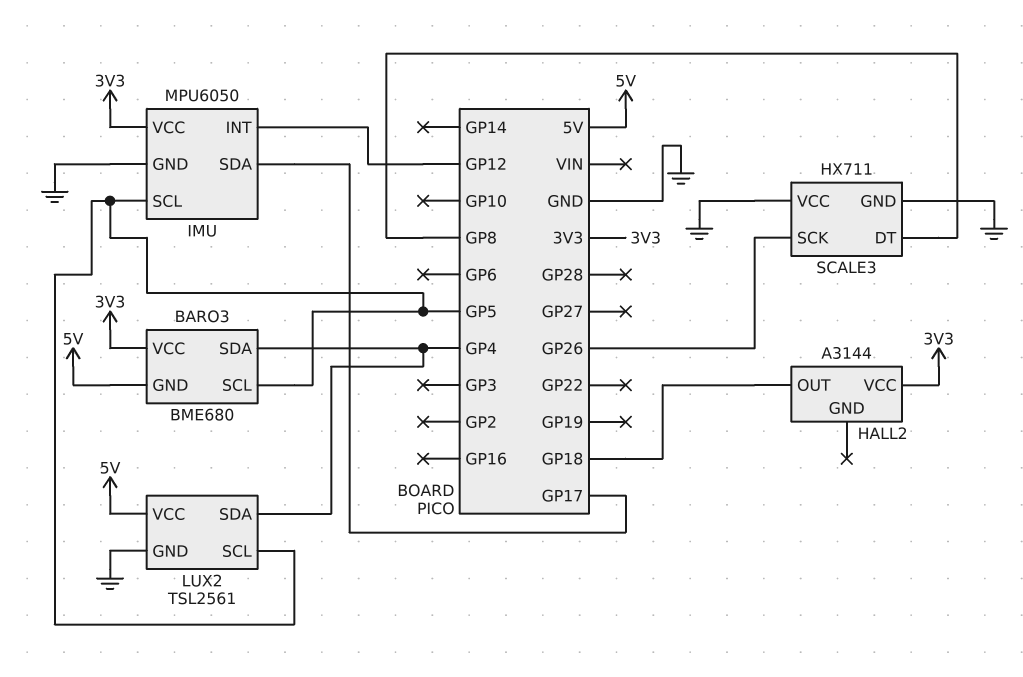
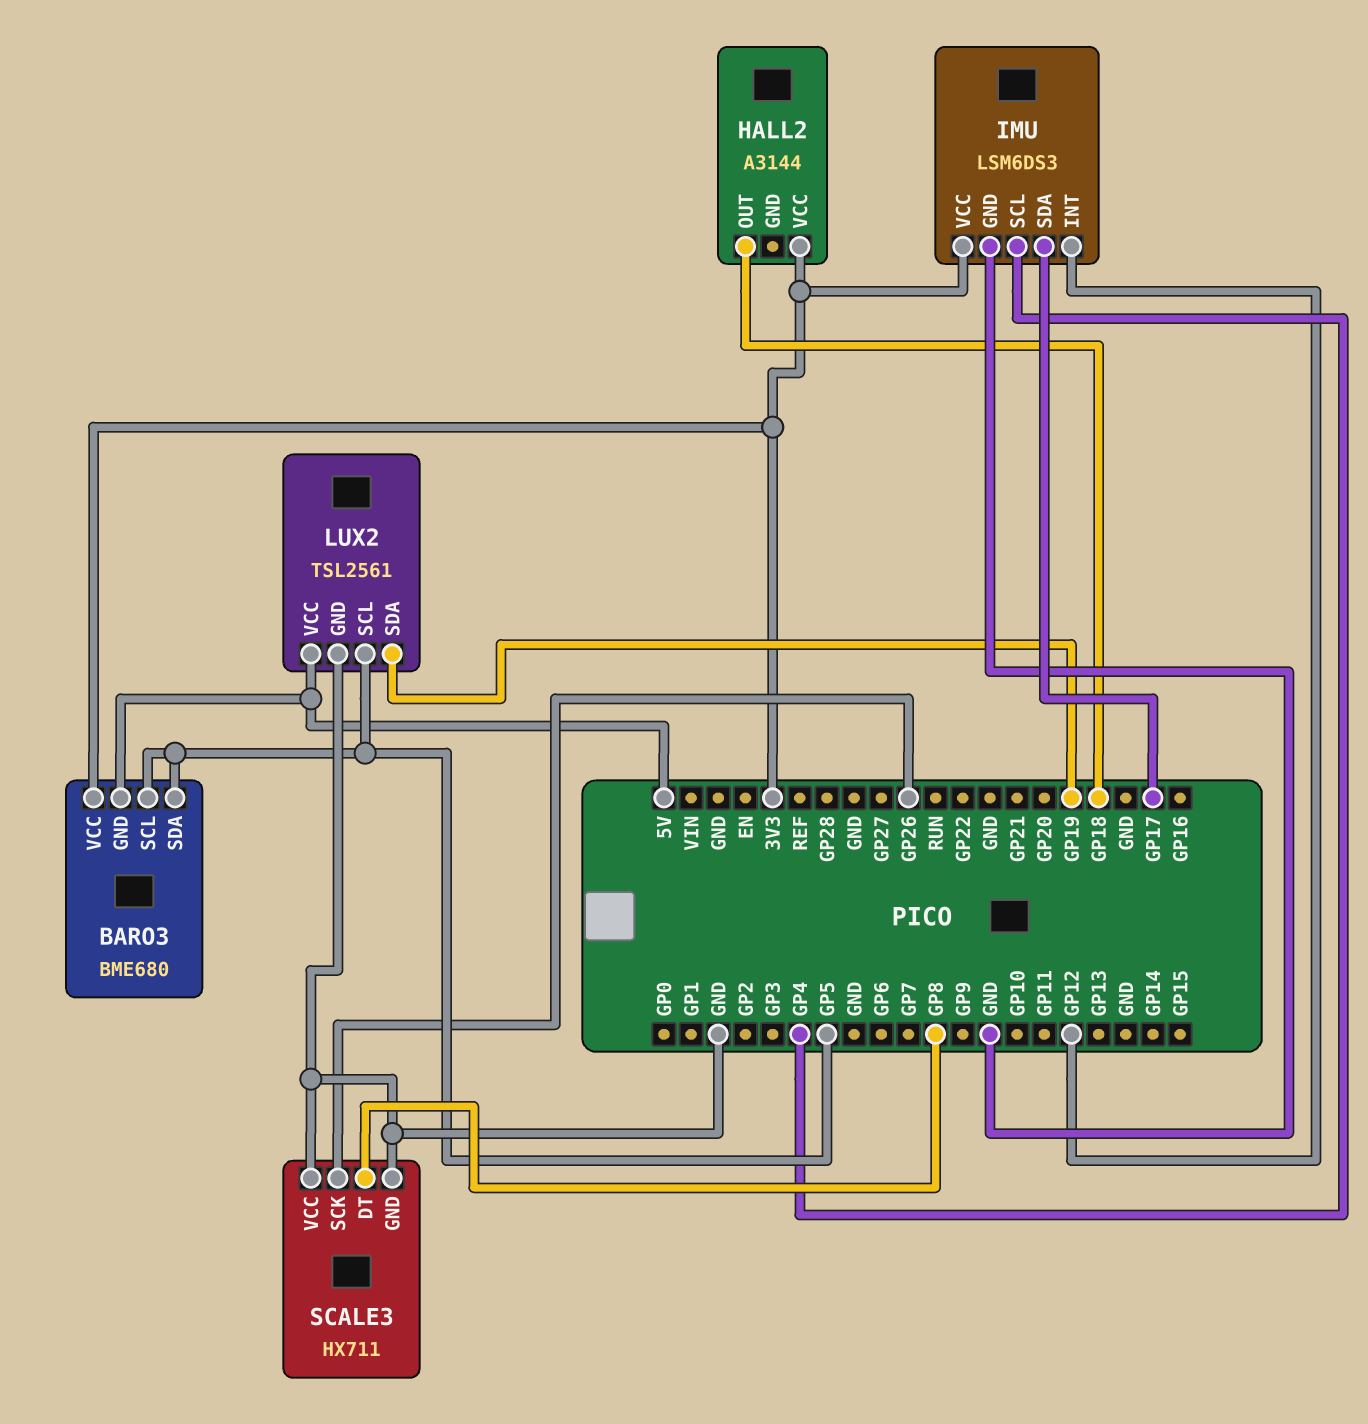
BARO3 pin SDA: GP4 -> GP5
IMU: MPU6050 -> LSM6DS3
IMU pin SCL: GP5 -> GP4
LUX2 pin SDA: GP4 -> GP19

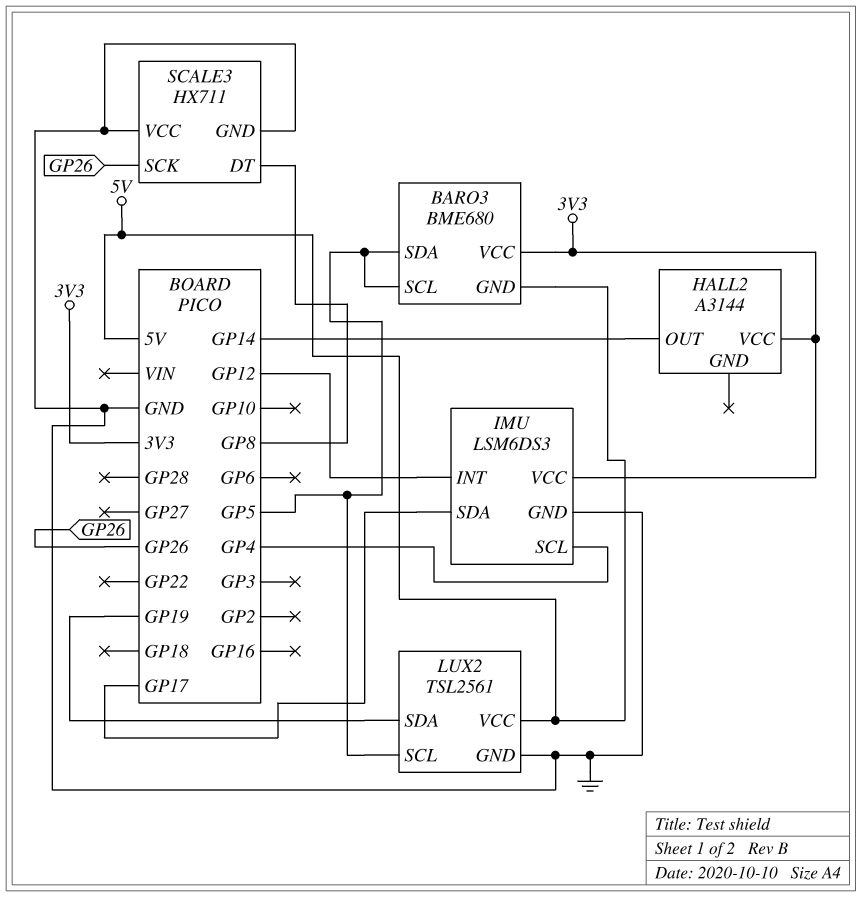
HALL2 pin OUT: GP18 -> GP14

